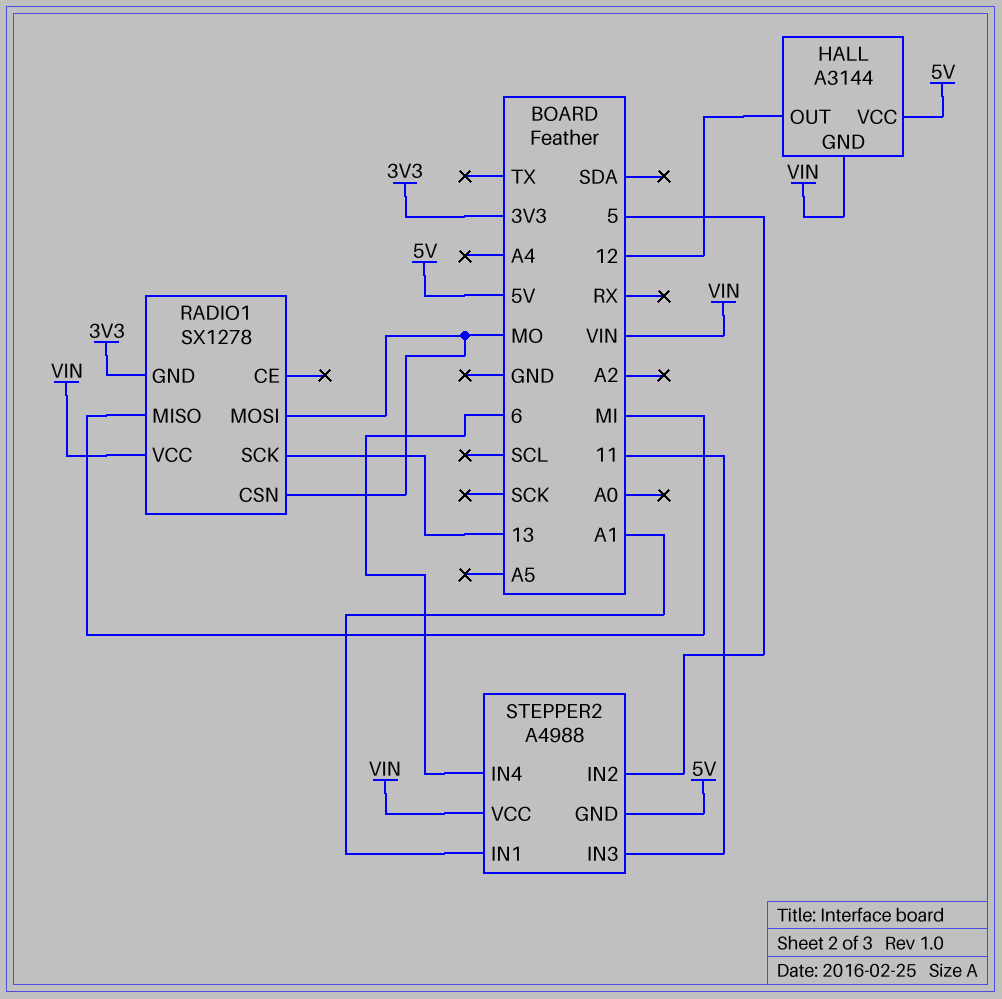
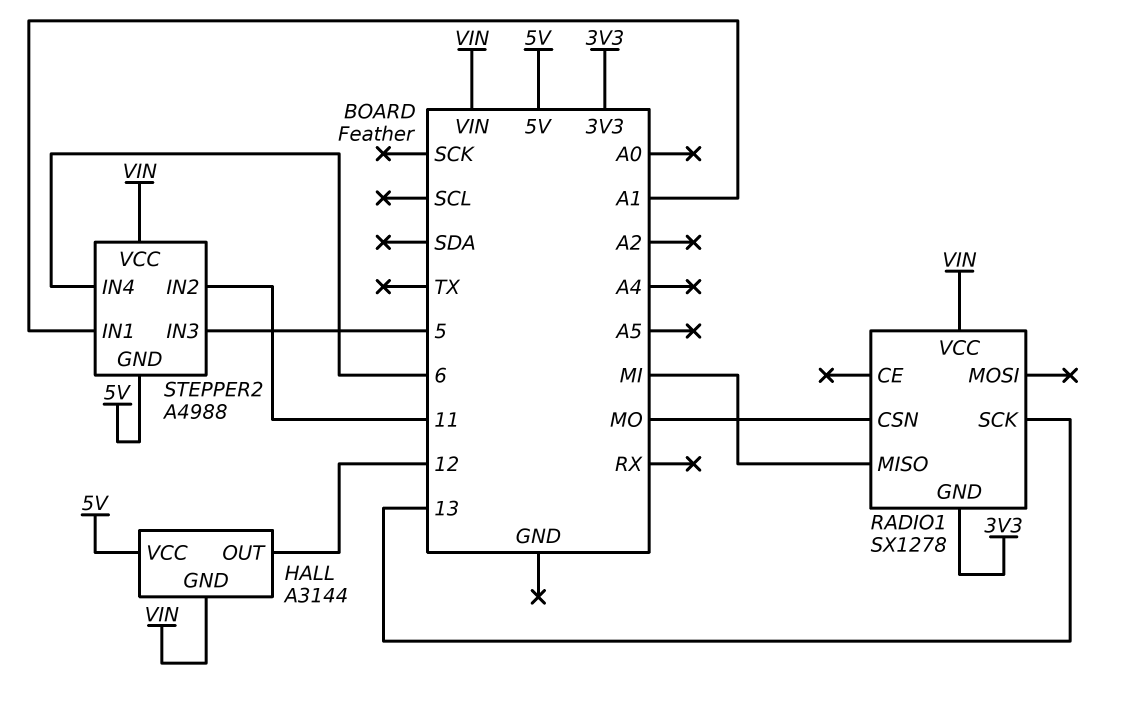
RADIO1 pin MOSI: MO -> none
STEPPER2 pin IN2: 5 -> 11
STEPPER2 pin IN3: 11 -> 5

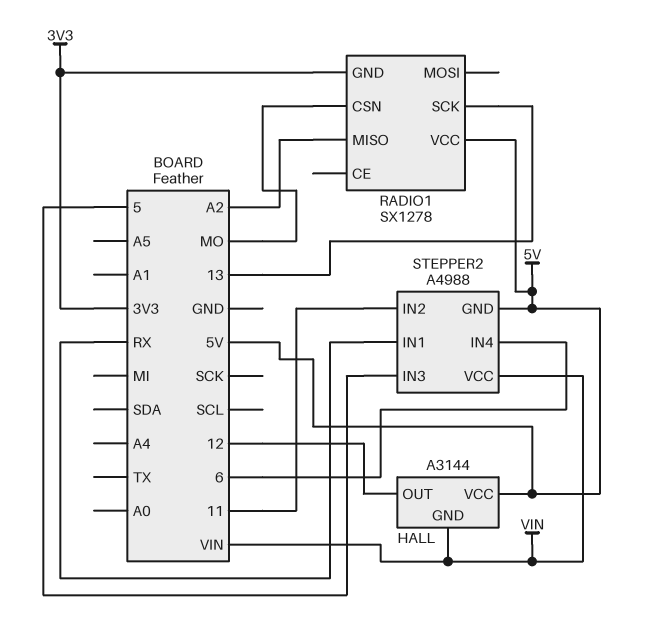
RADIO1 pin MISO: MI -> A2
RADIO1 pin VCC: VIN -> 5V
STEPPER2 pin IN1: A1 -> RX

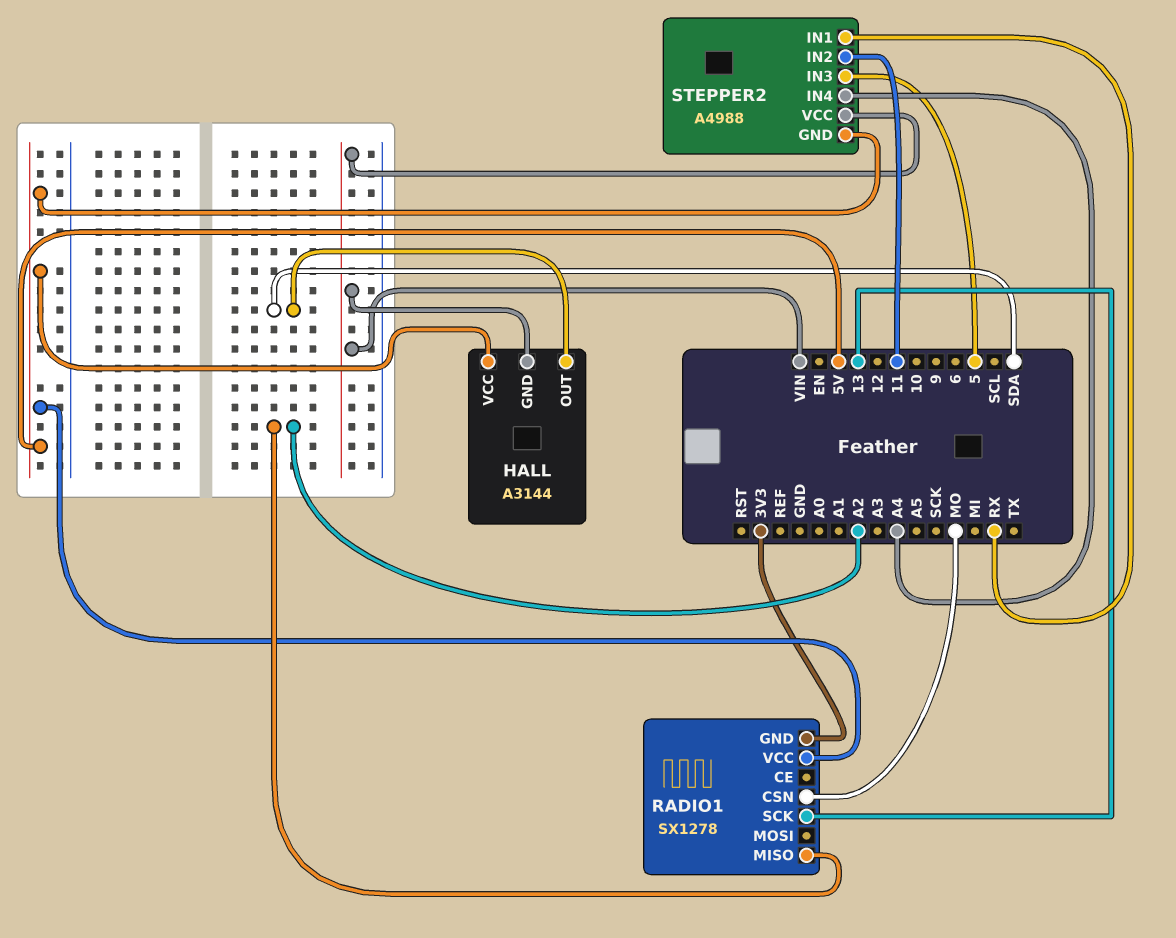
HALL pin OUT: 12 -> SDA
STEPPER2 pin IN4: 6 -> A4

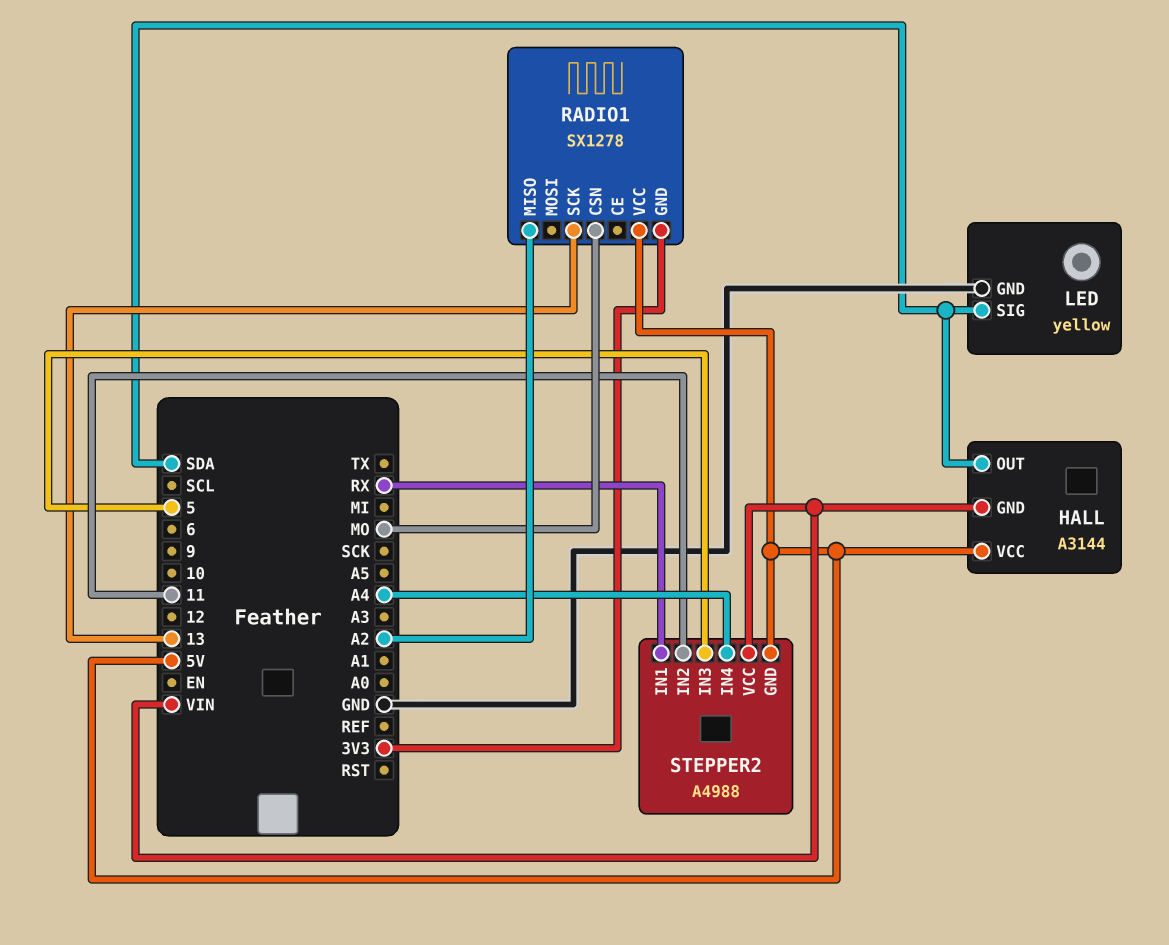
LED: none -> yellow
LED pin GND: none -> GND
LED pin SIG: none -> SDA

